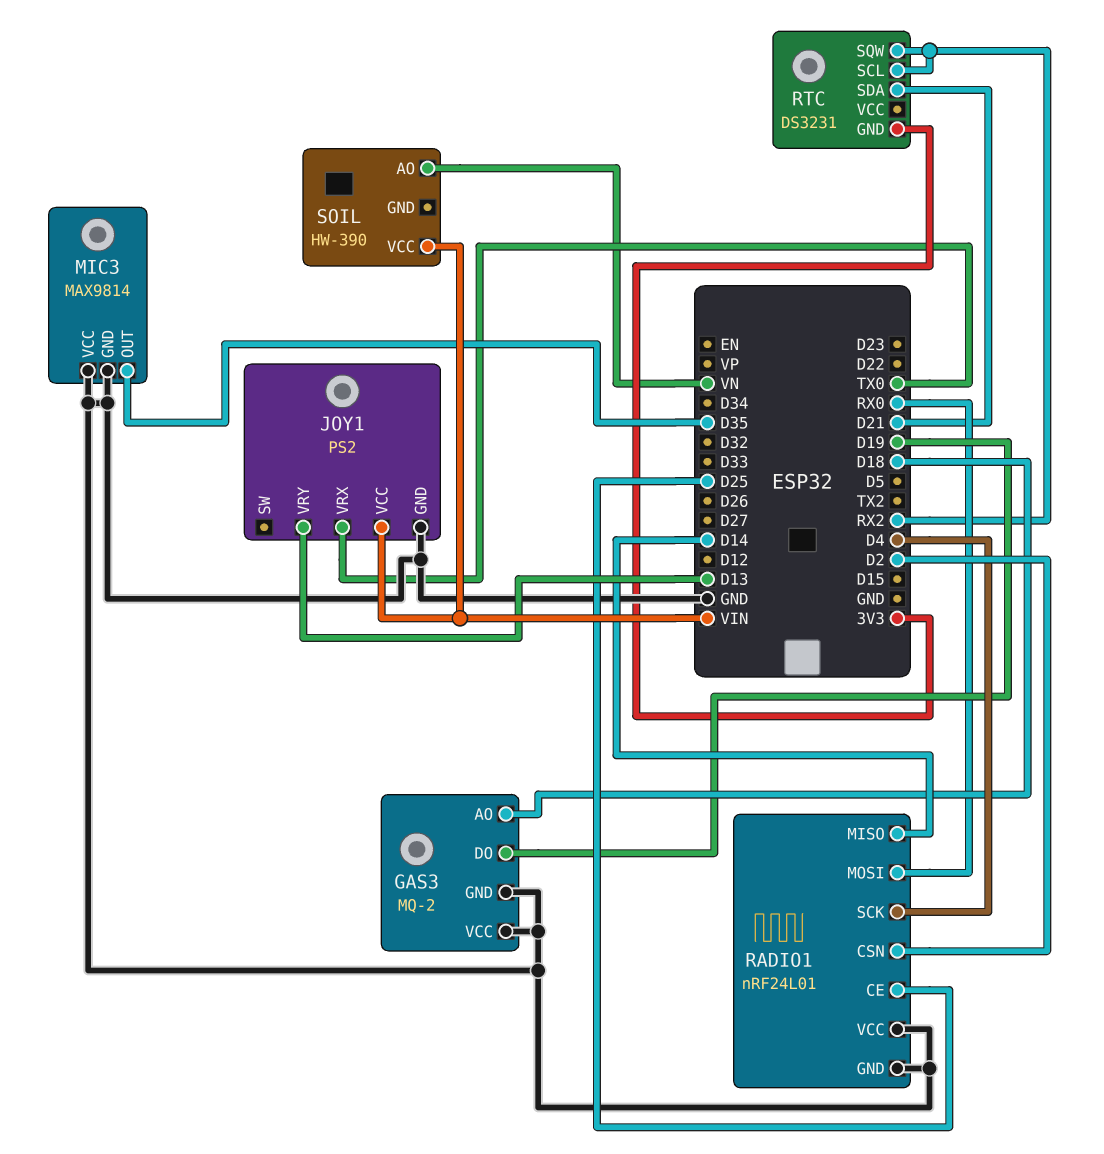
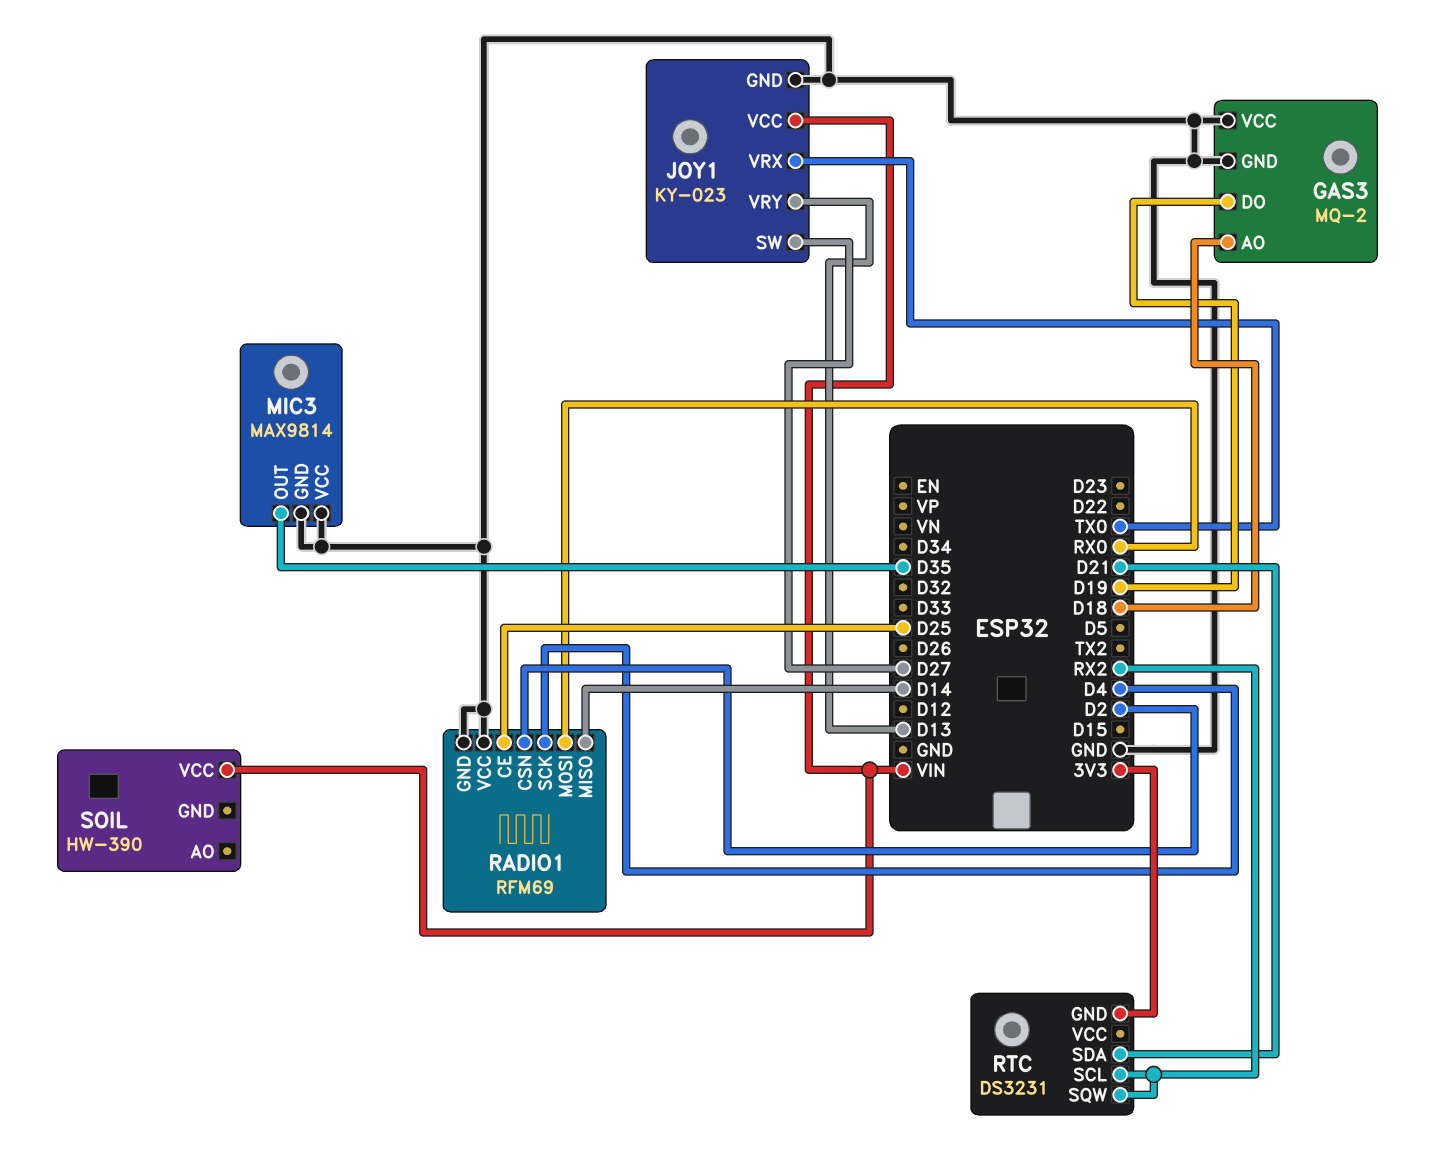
JOY1: PS2 -> KY-023
JOY1 pin SW: none -> D27
RADIO1: nRF24L01 -> RFM69
SOIL pin AO: VN -> none

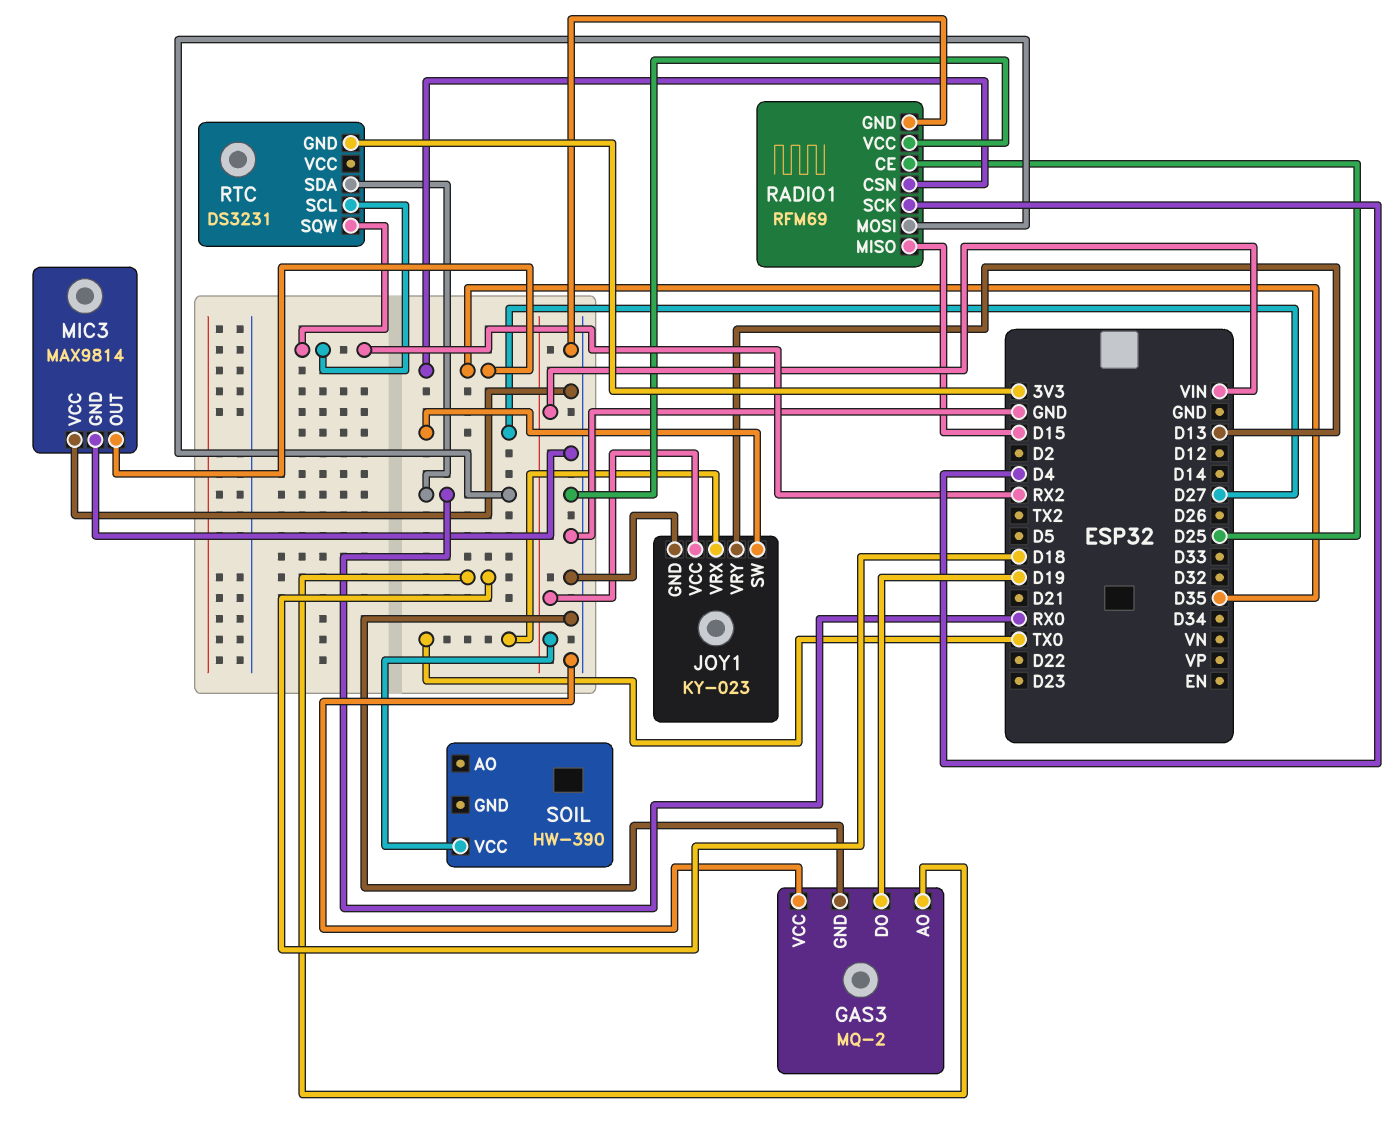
RADIO1 pin CSN: D2 -> D35
RADIO1 pin MISO: D14 -> D15
RTC pin SDA: D21 -> RX0

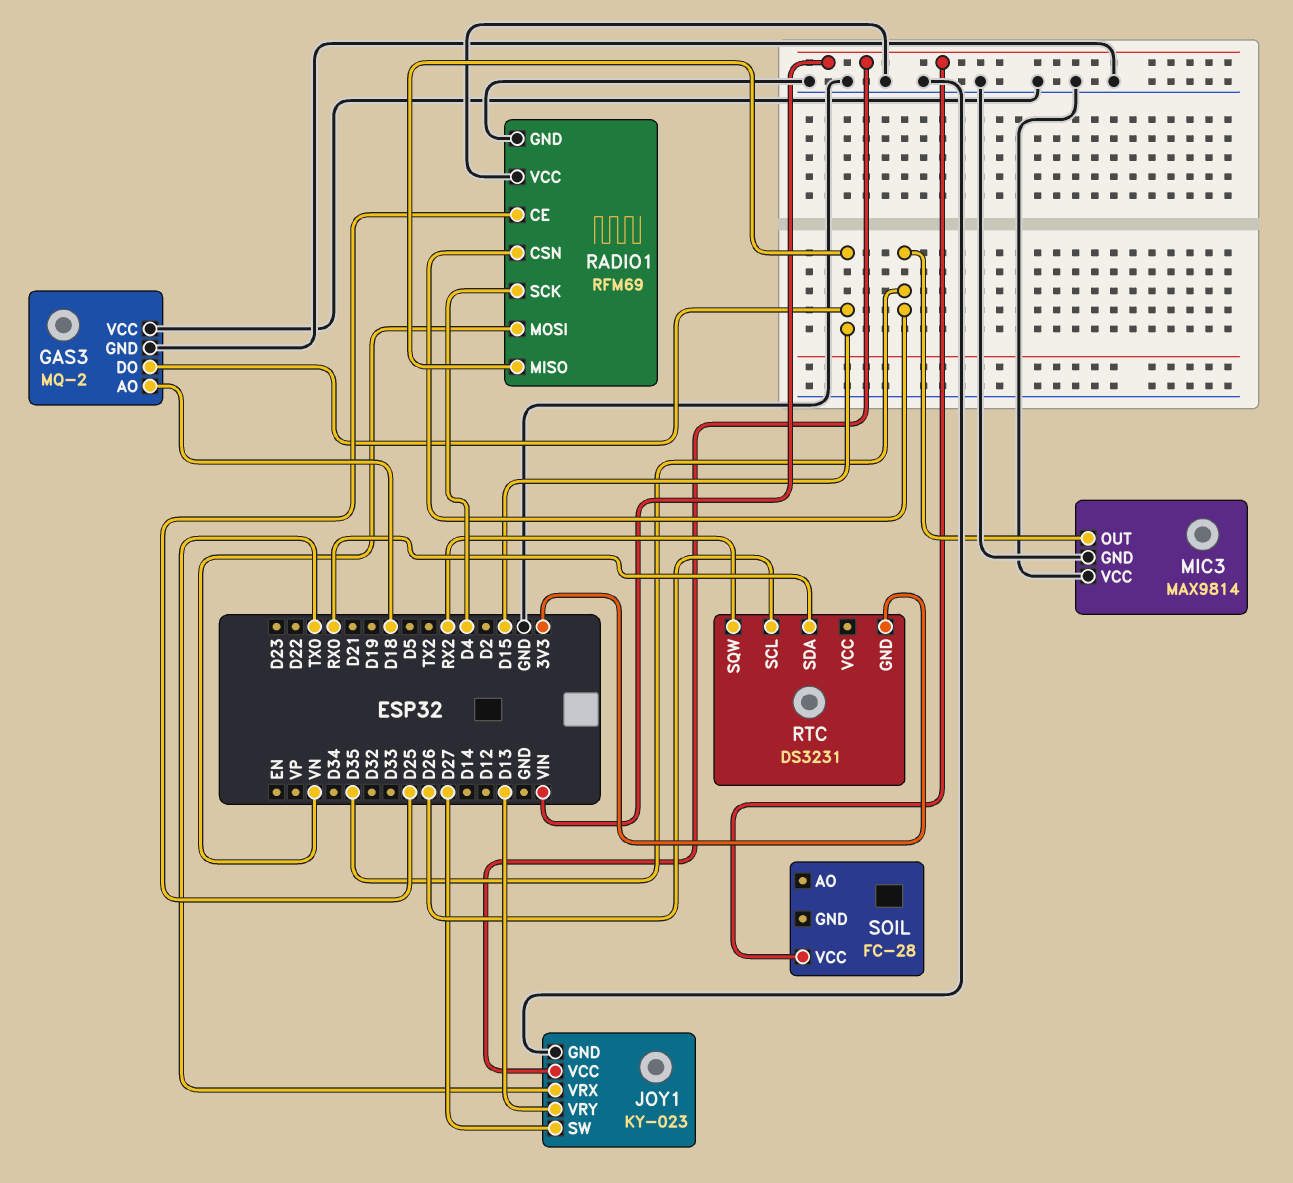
GAS3 pin DO: D19 -> D15
RADIO1 pin MOSI: RX0 -> VN
RTC pin SCL: RX2 -> D26
SOIL: HW-390 -> FC-28

